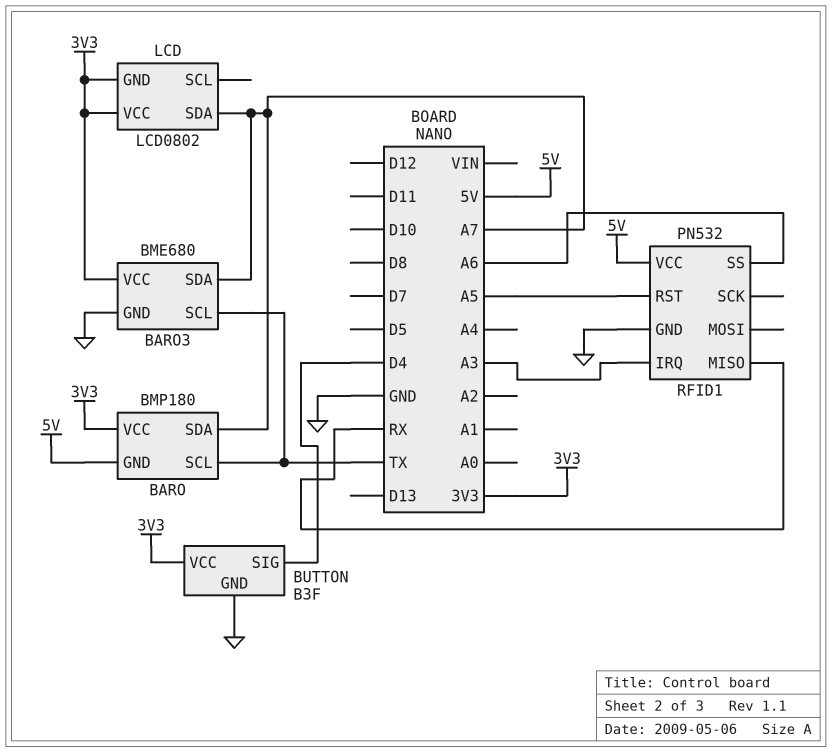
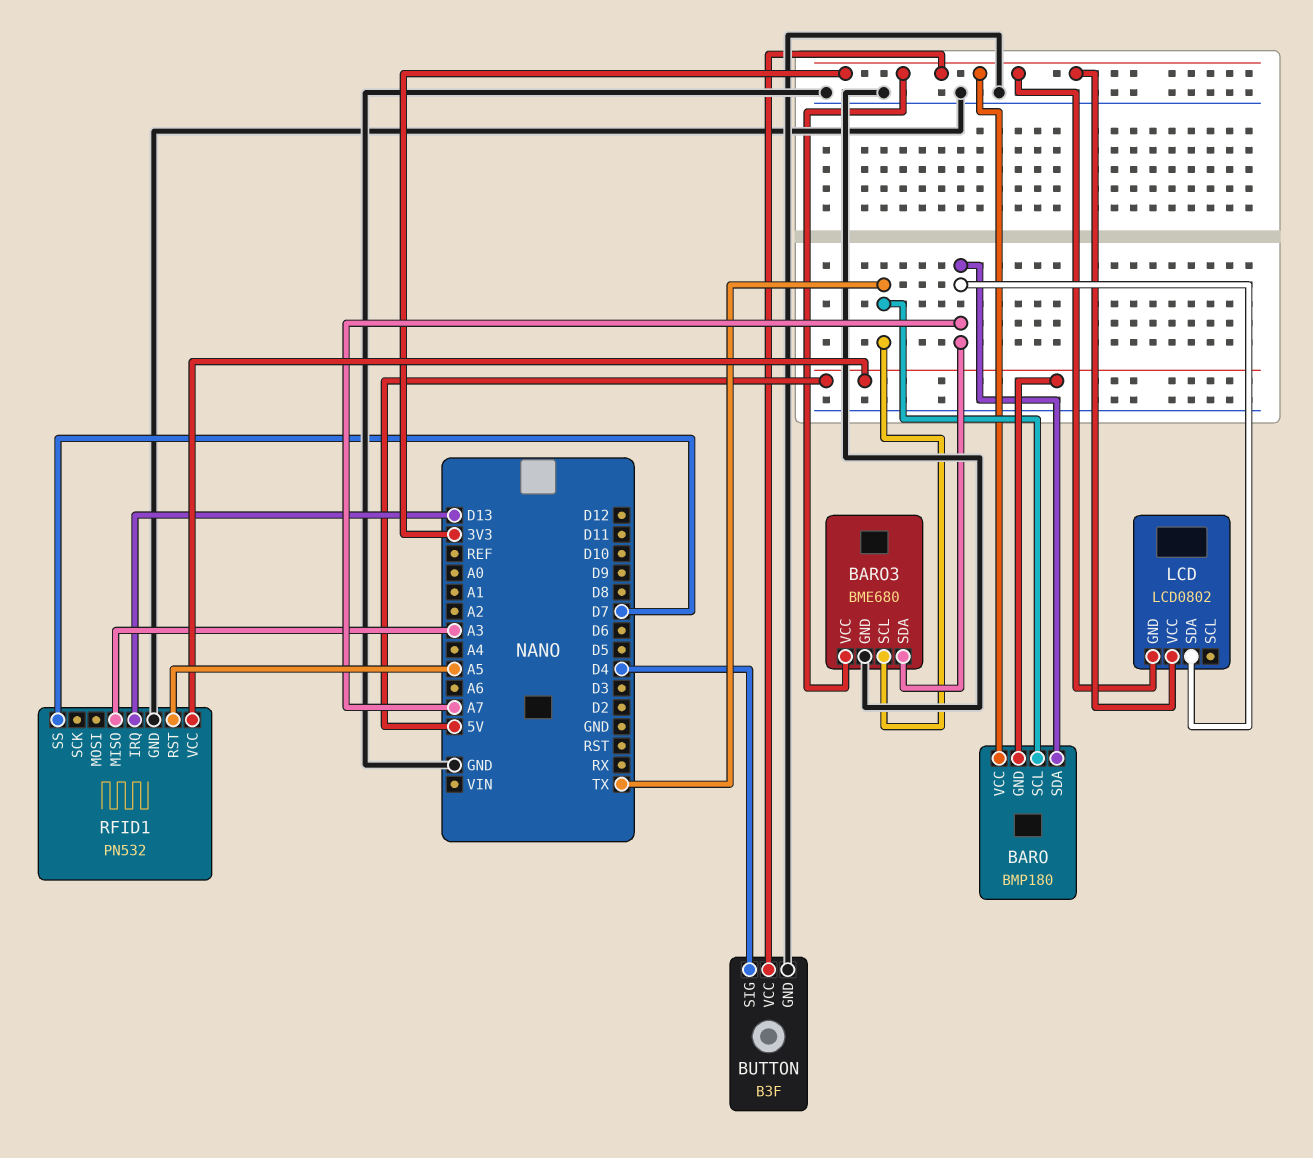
RFID1 pin IRQ: A3 -> D13
RFID1 pin MISO: RX -> A3
RFID1 pin SS: A6 -> D7

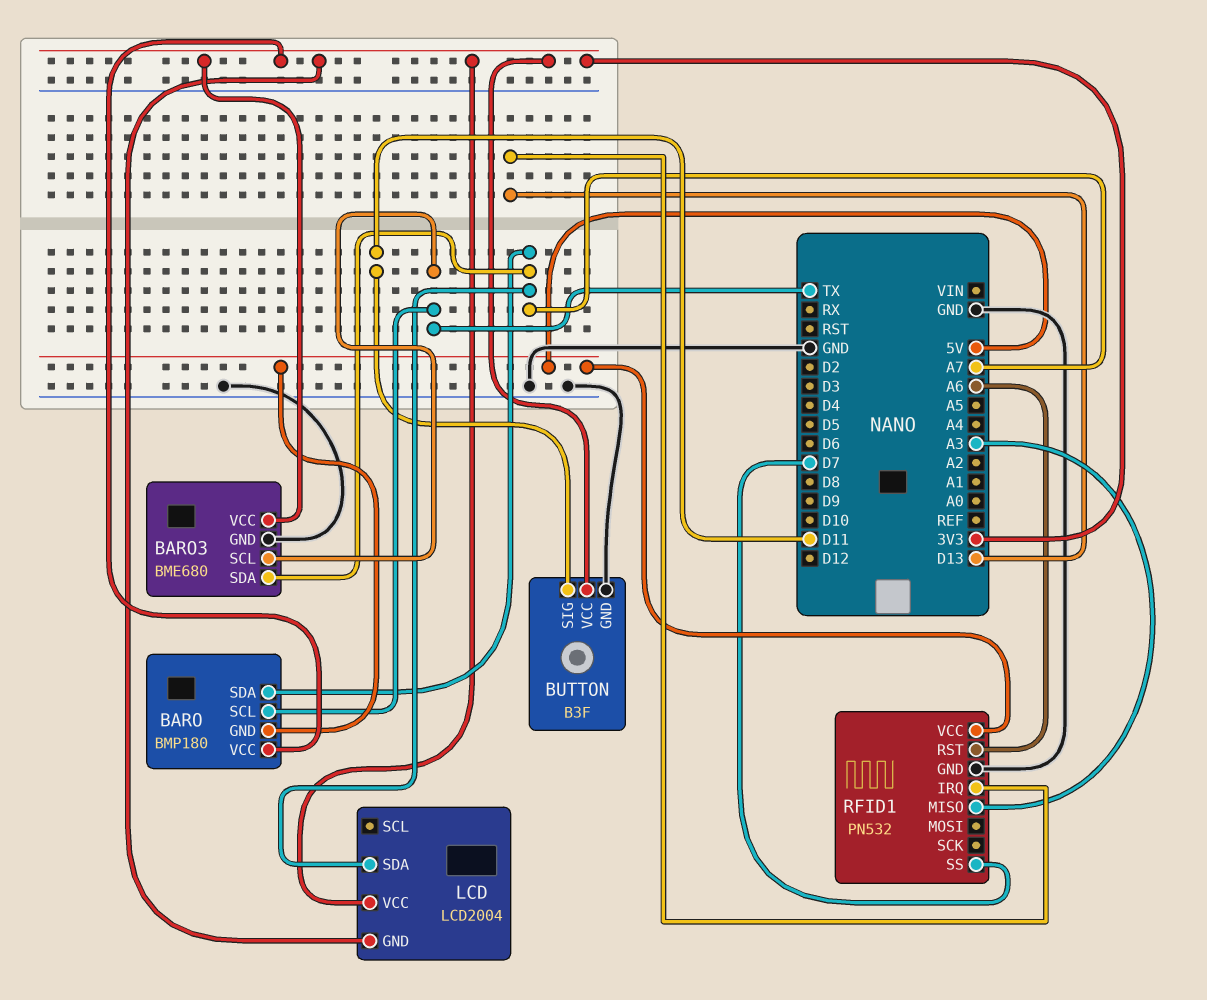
BUTTON pin SIG: D4 -> D11
LCD: LCD0802 -> LCD2004
RFID1 pin RST: A5 -> A6

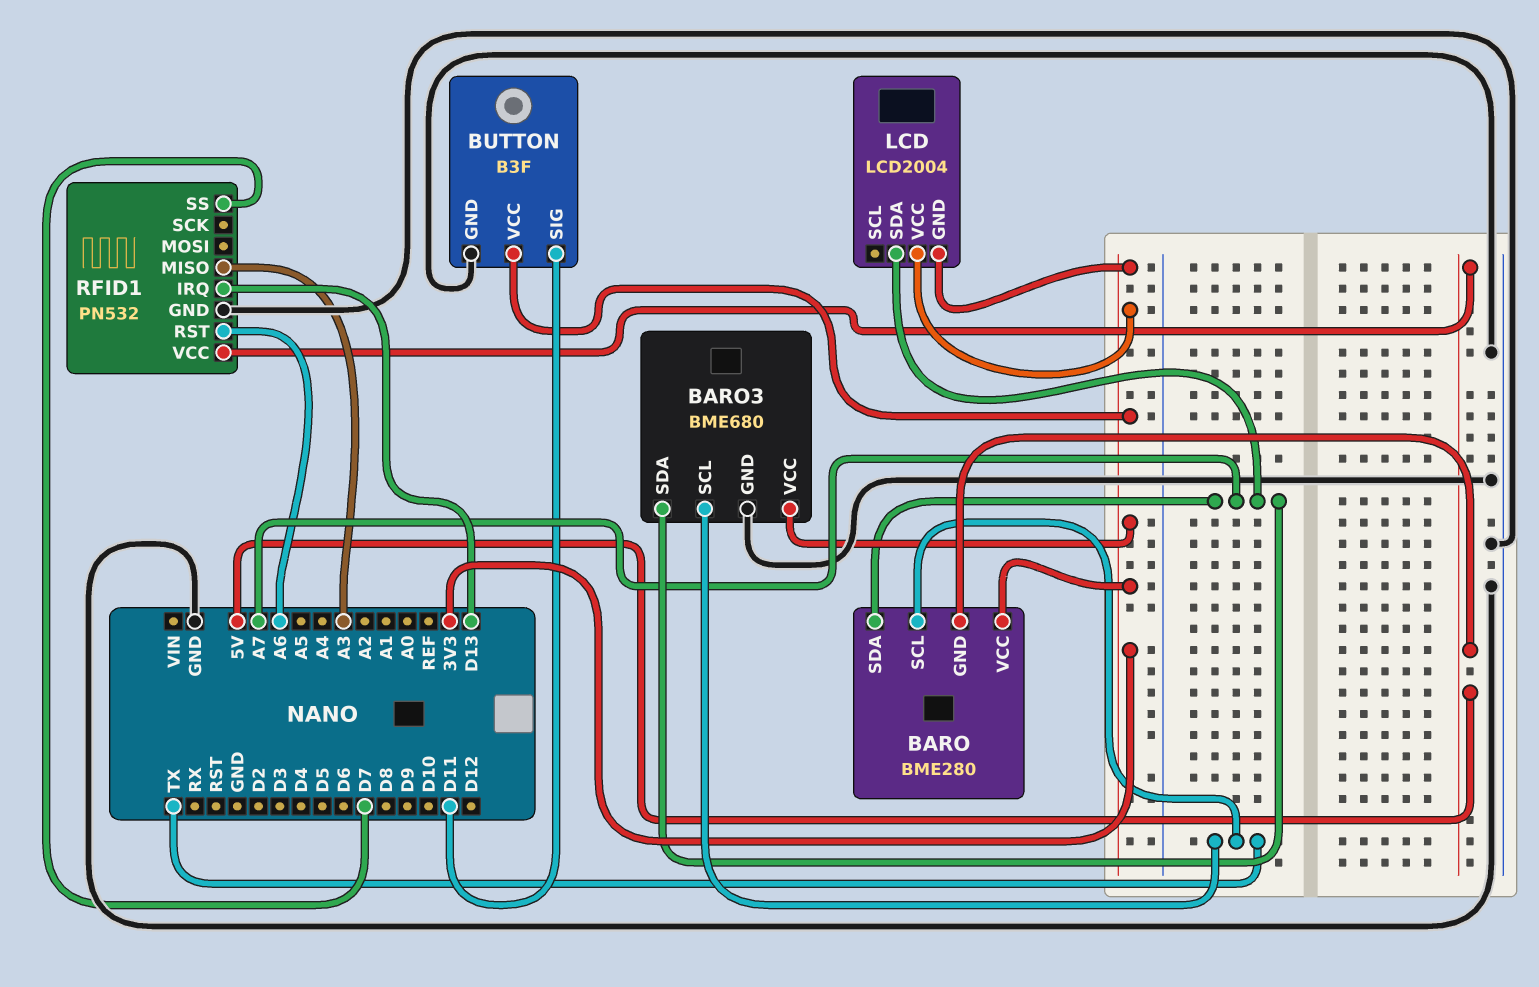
BARO: BMP180 -> BME280

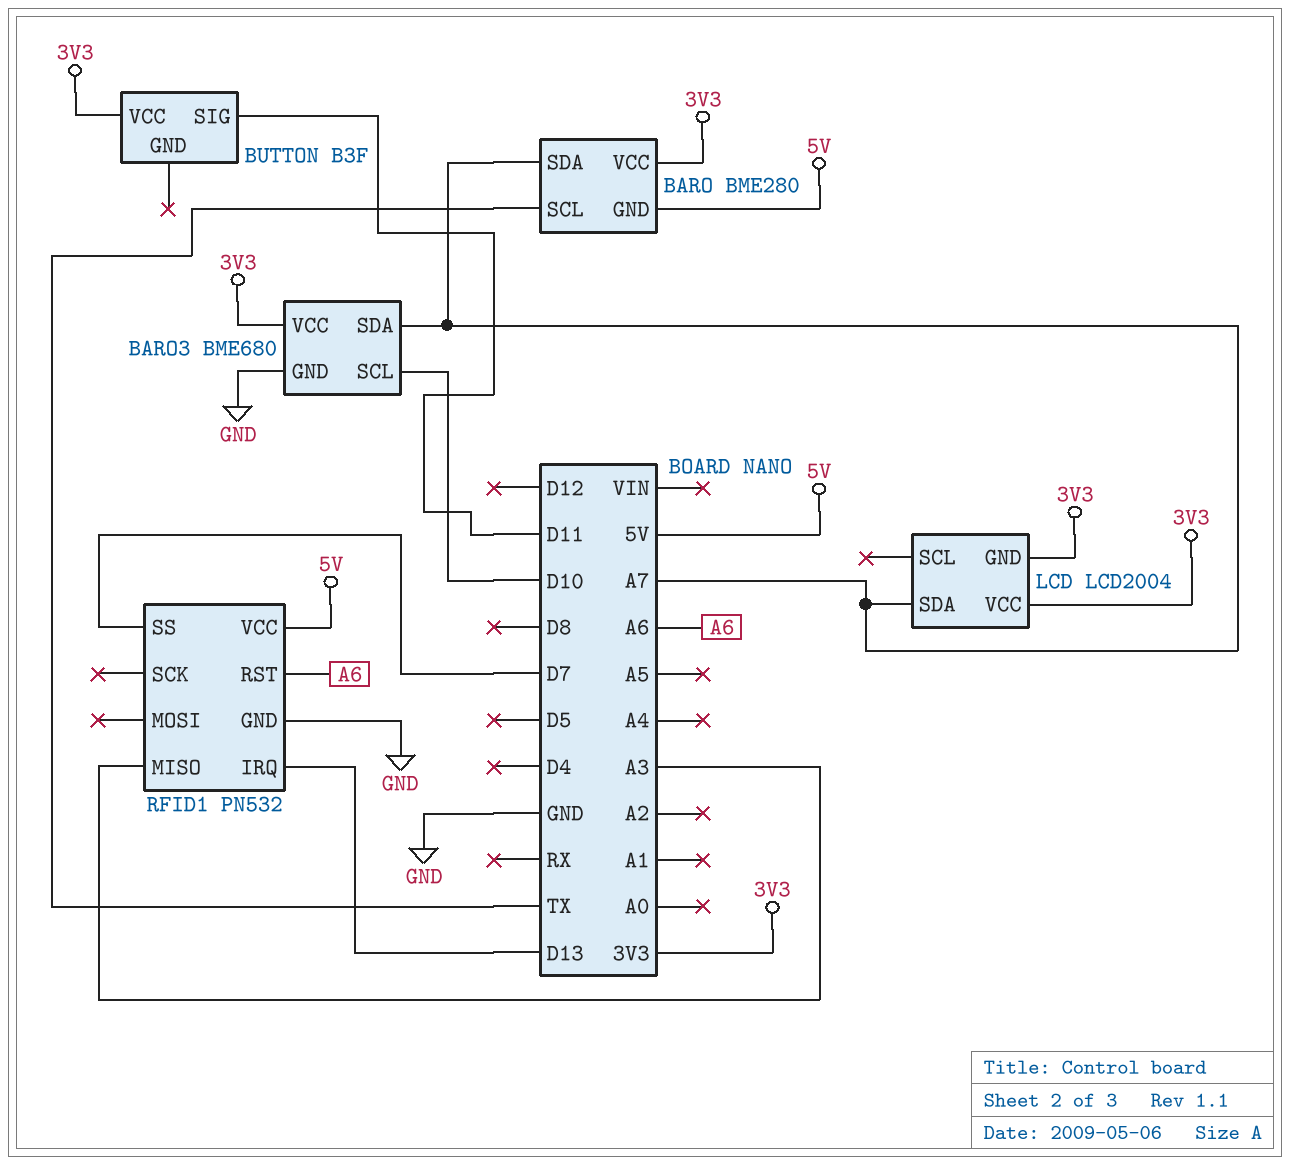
BARO3 pin SCL: TX -> D10
BUTTON pin GND: GND -> none

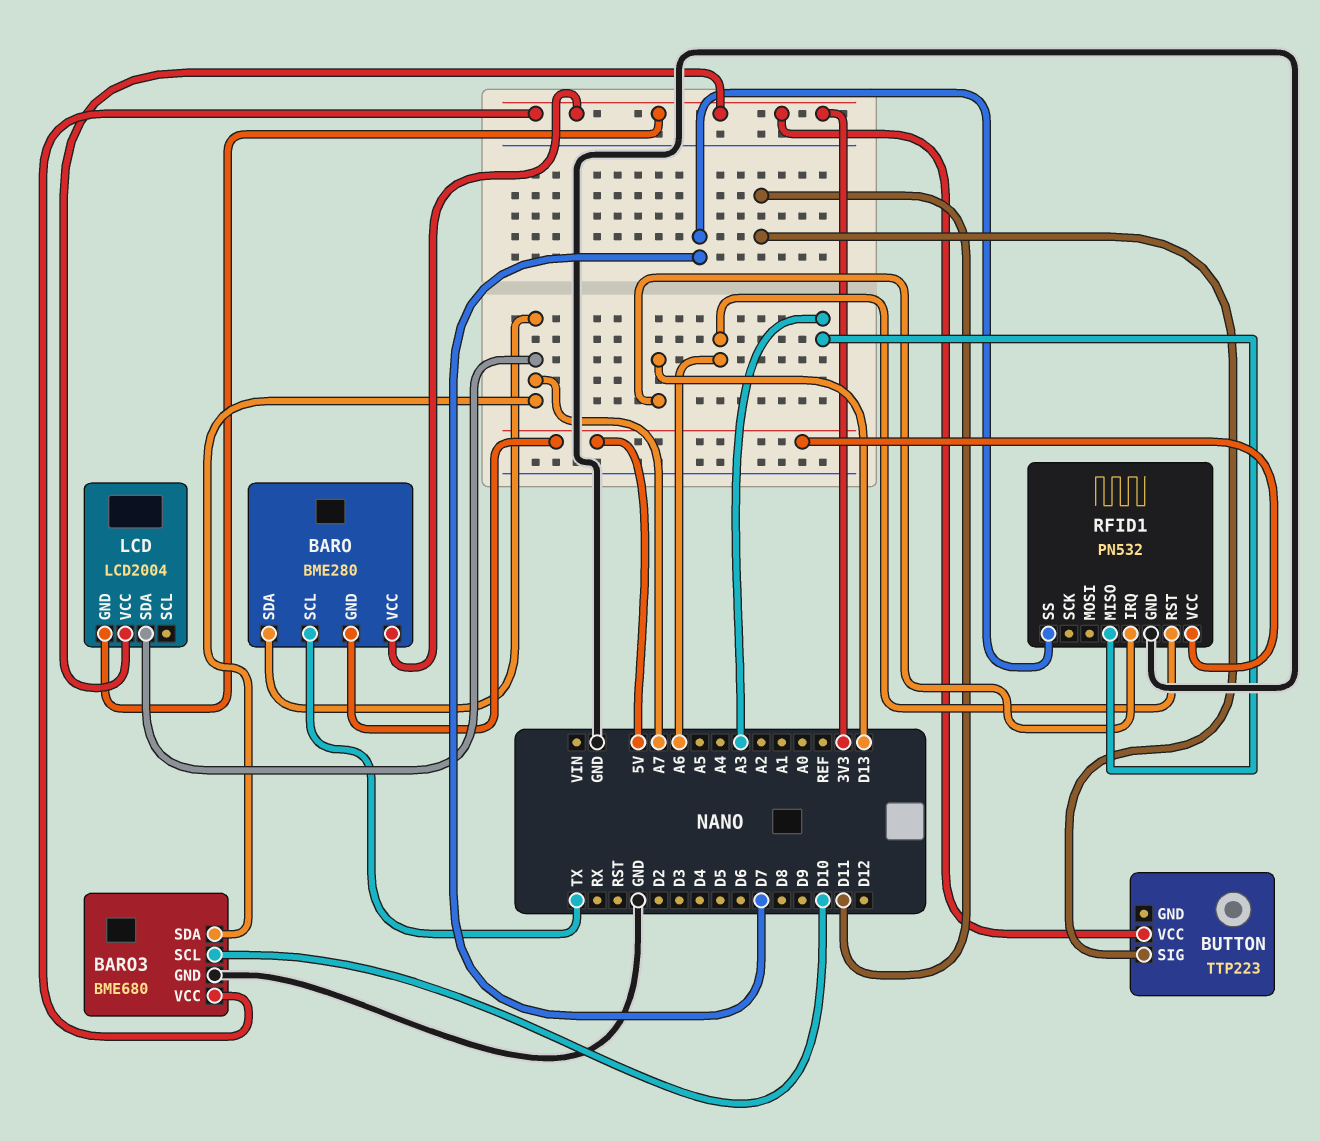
BUTTON: B3F -> TTP223

